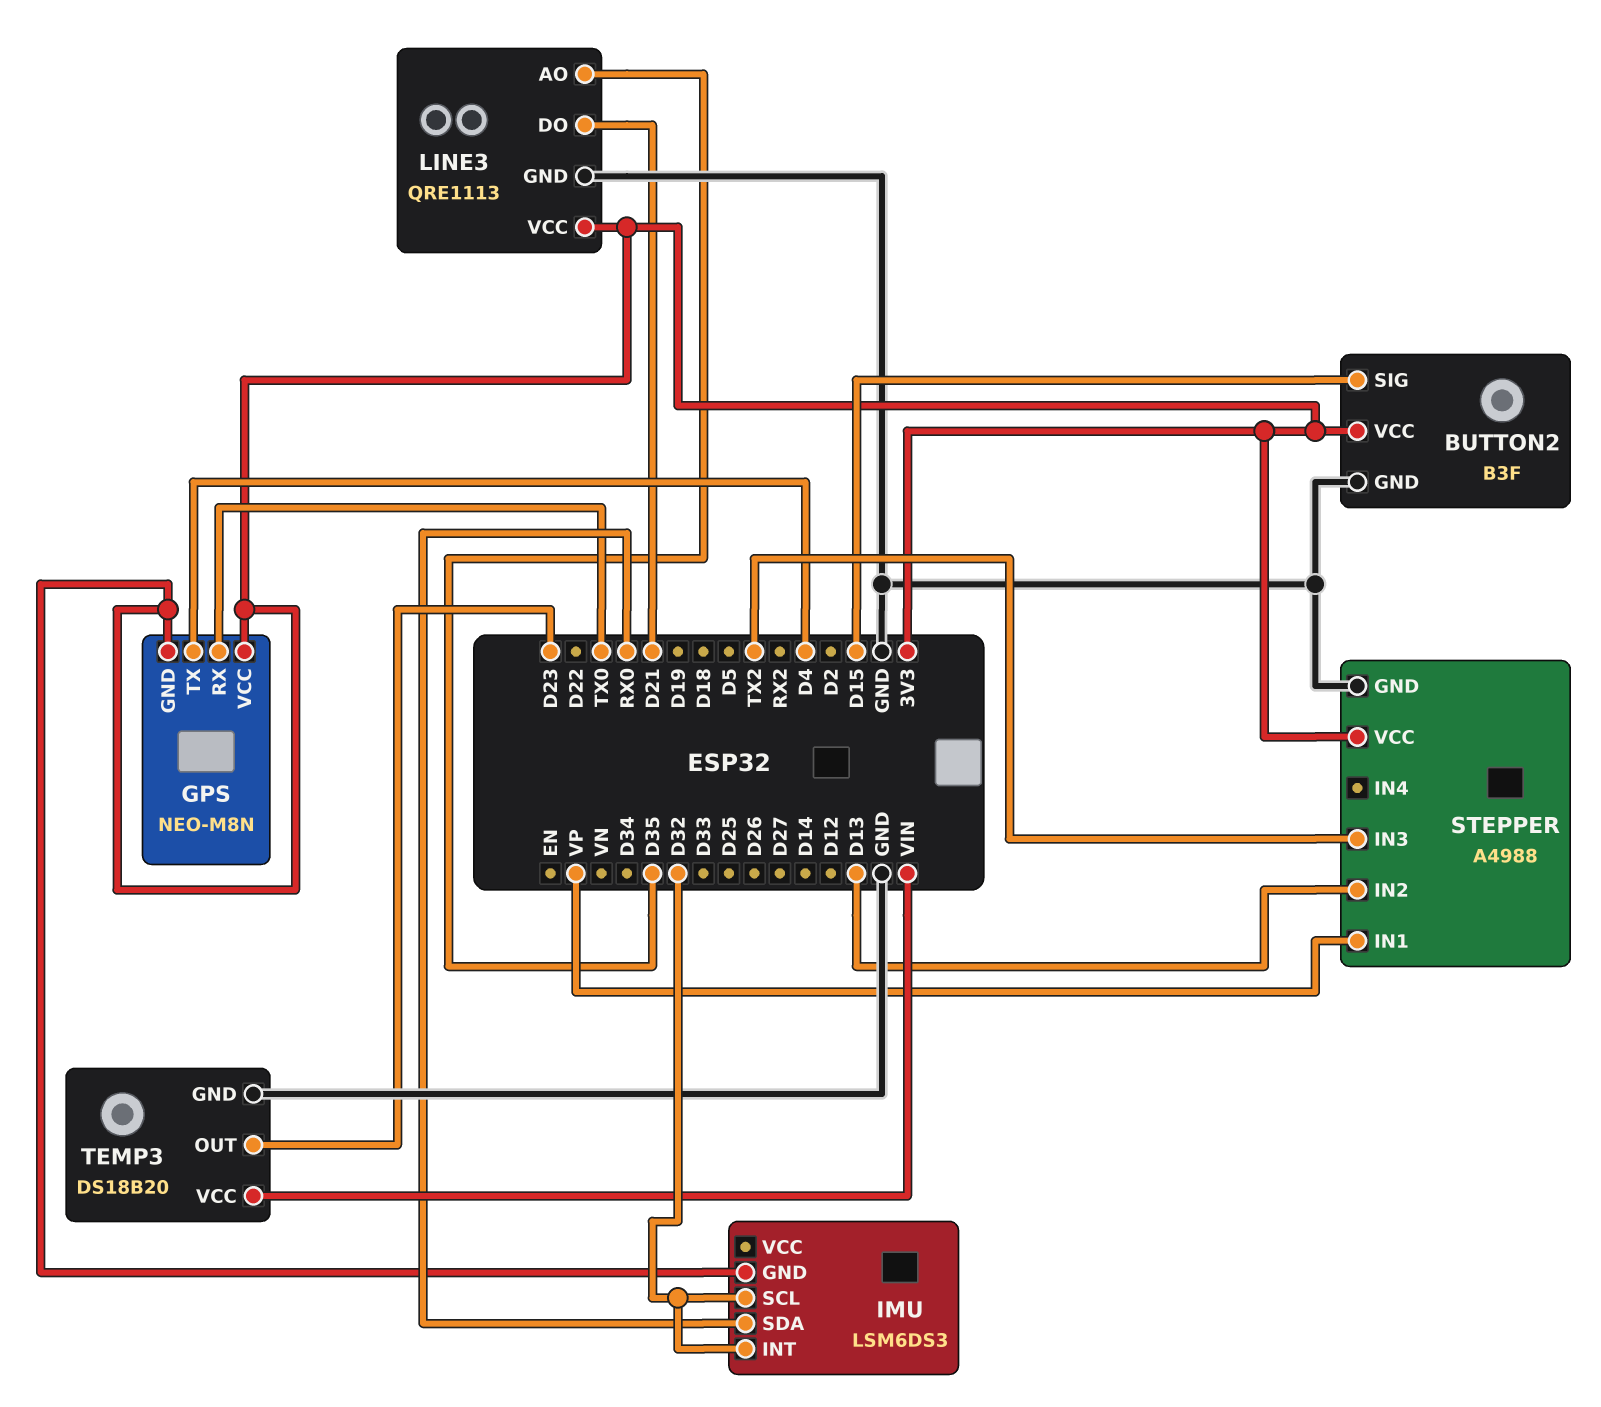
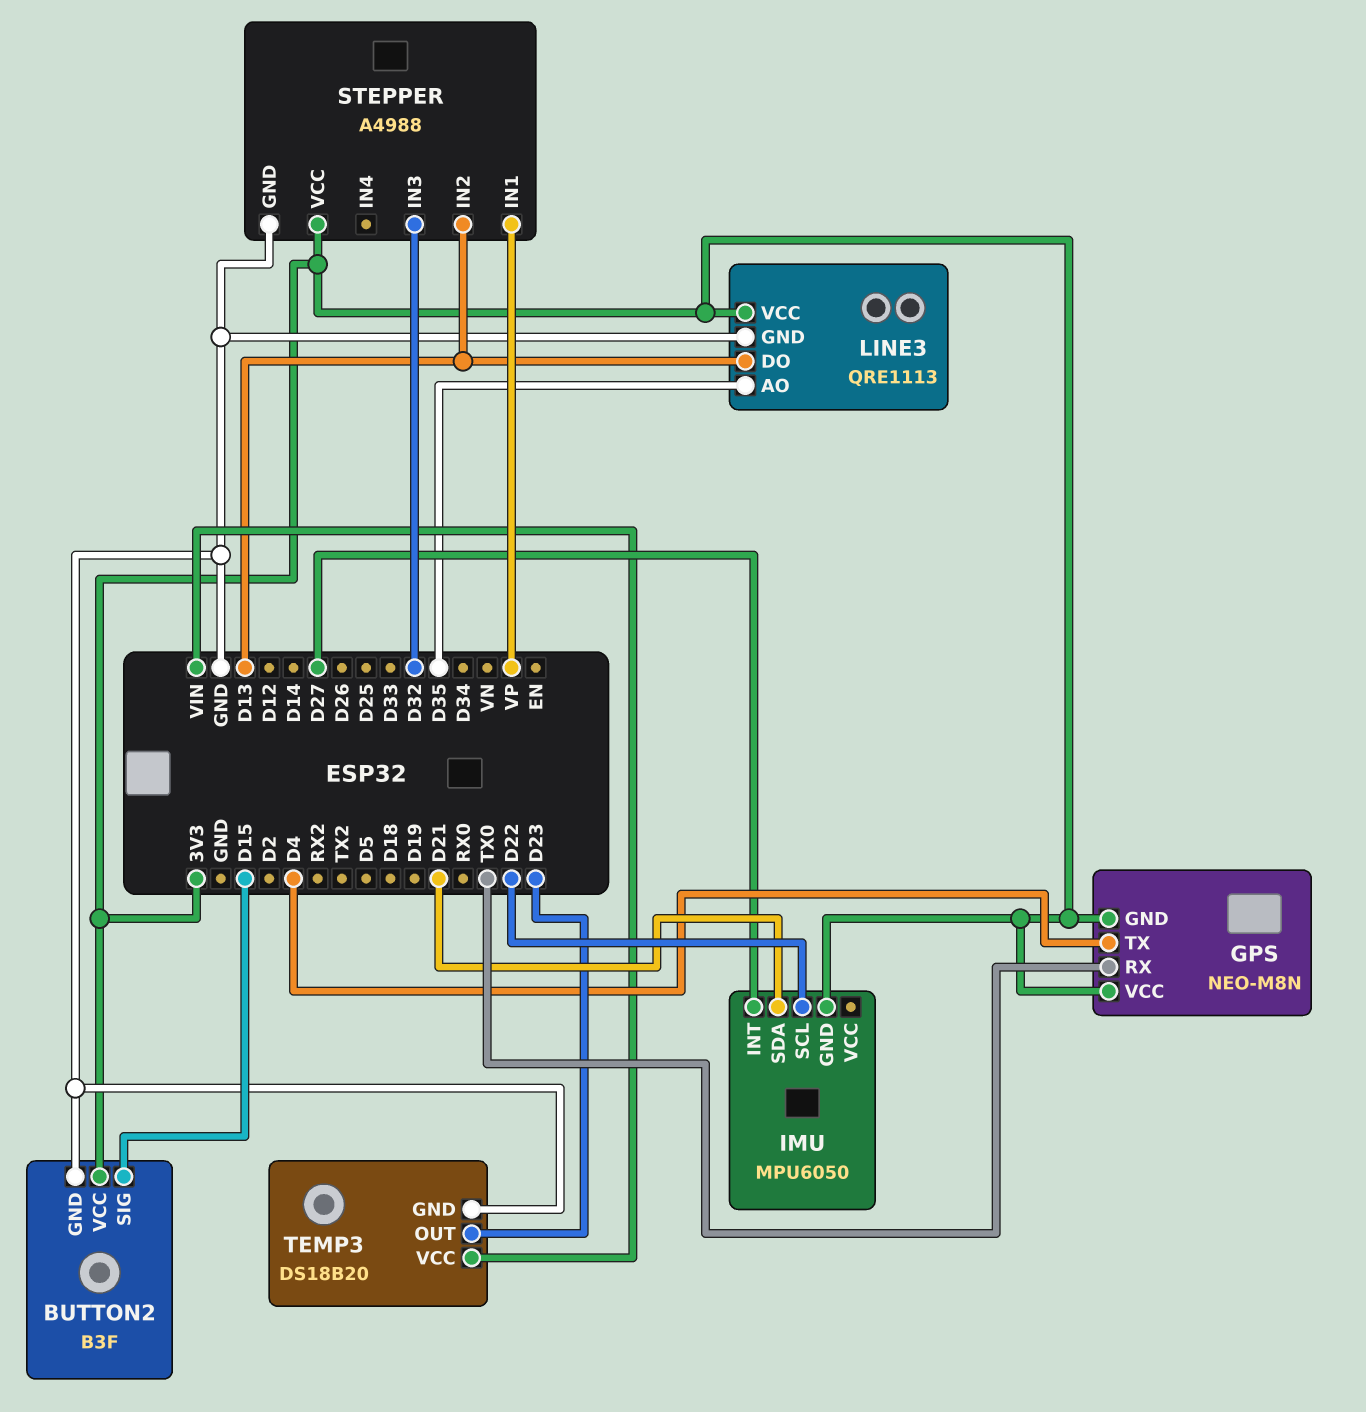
IMU: LSM6DS3 -> MPU6050
IMU pin INT: D32 -> D27
IMU pin SCL: D32 -> D22
IMU pin SDA: RX0 -> D21
LINE3 pin DO: D21 -> D13
STEPPER pin IN3: TX2 -> D32

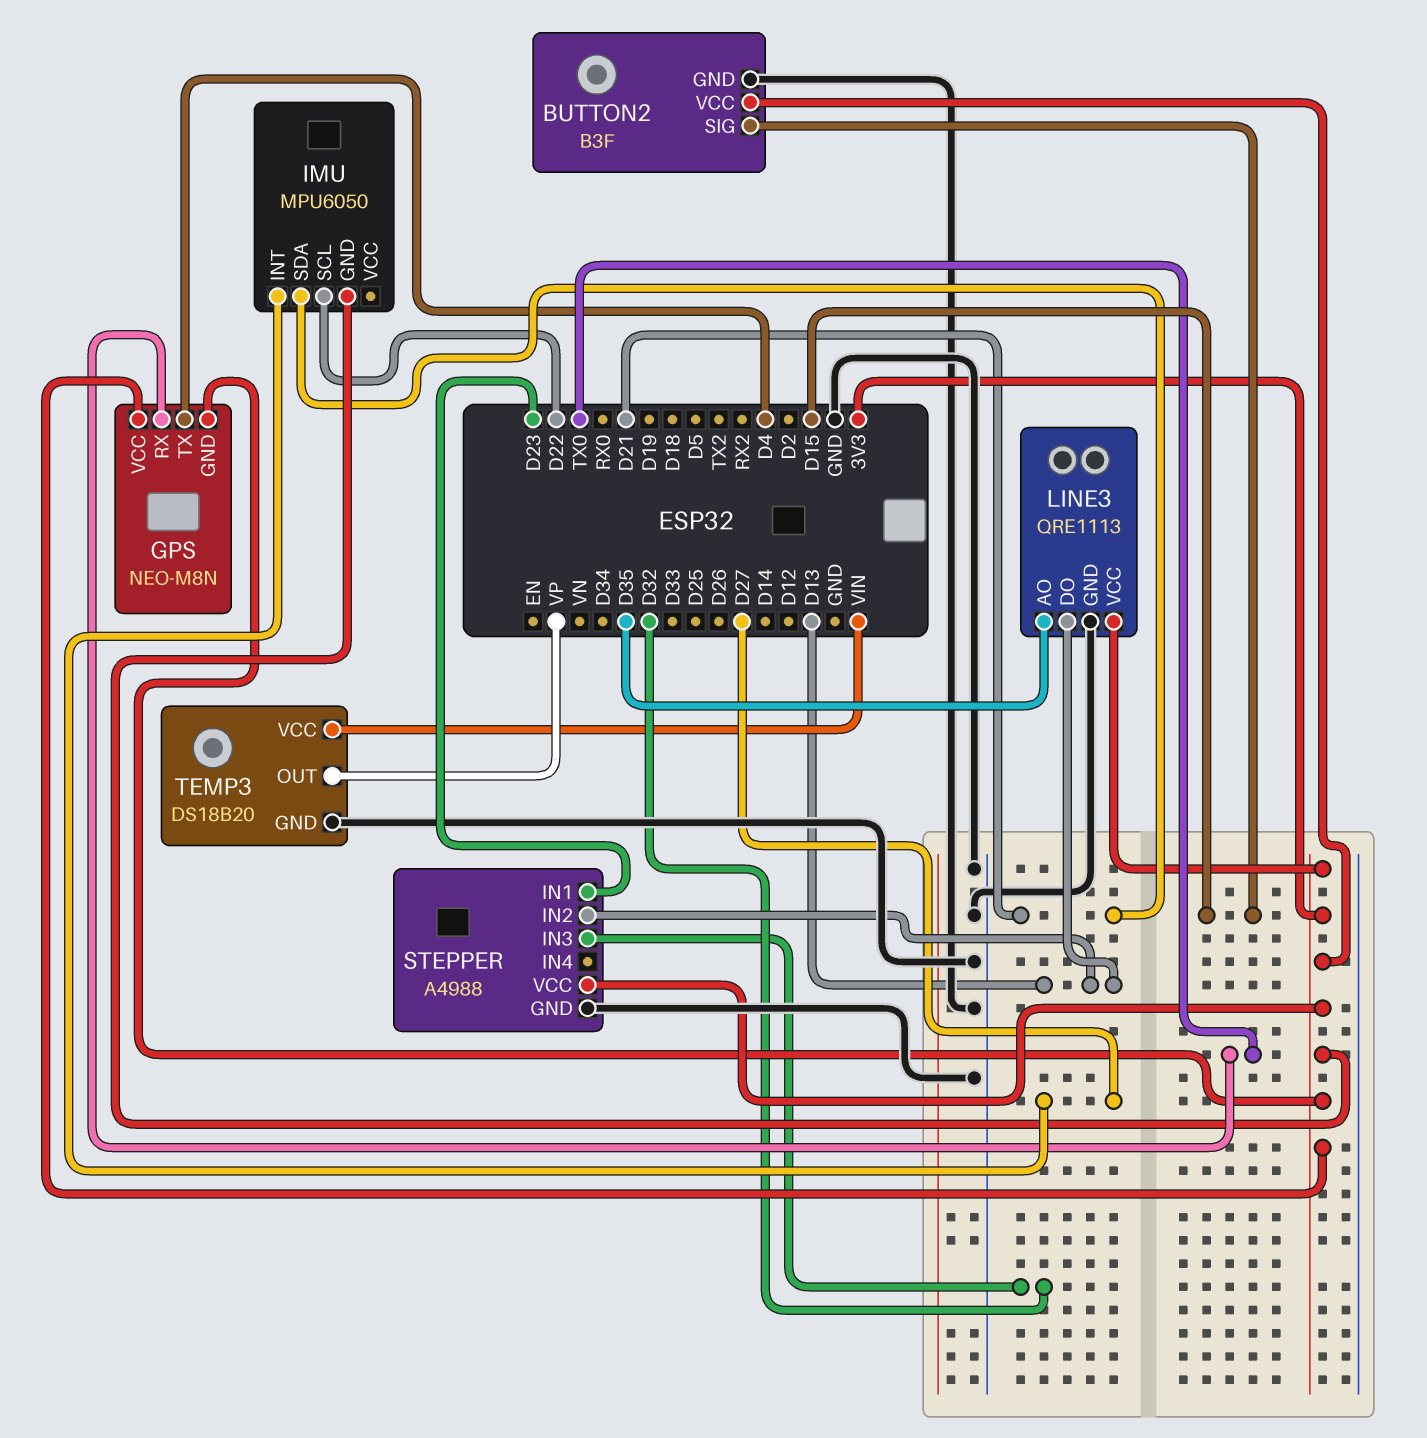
STEPPER pin IN1: VP -> D23
TEMP3 pin OUT: D23 -> VP

